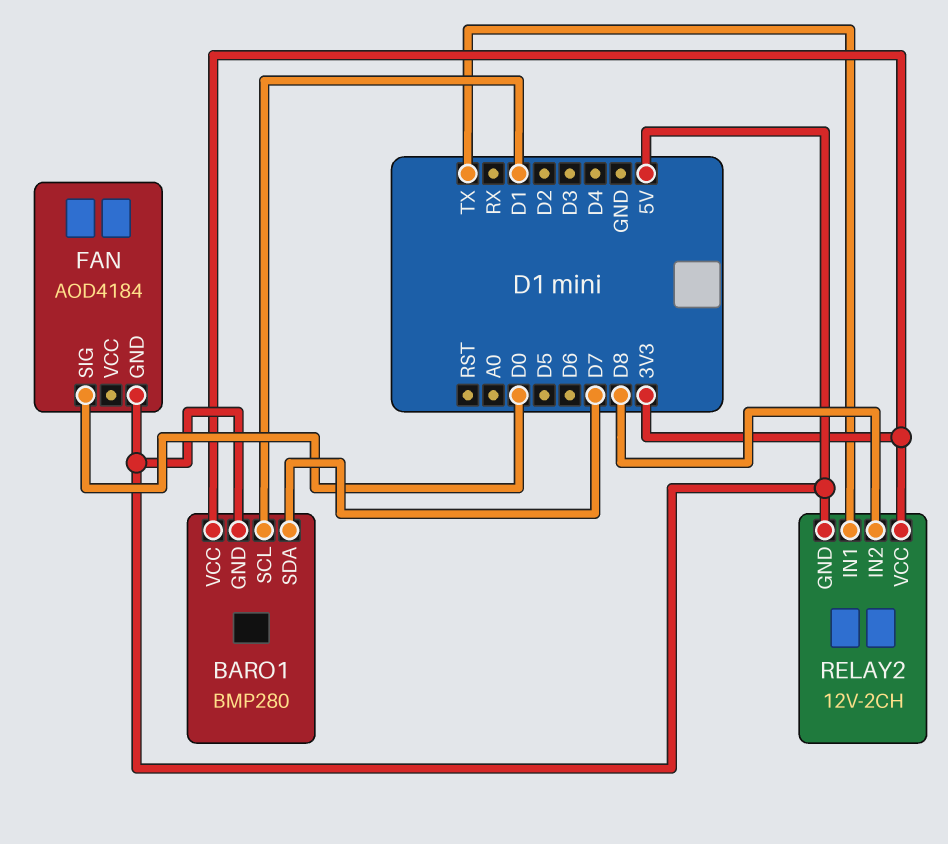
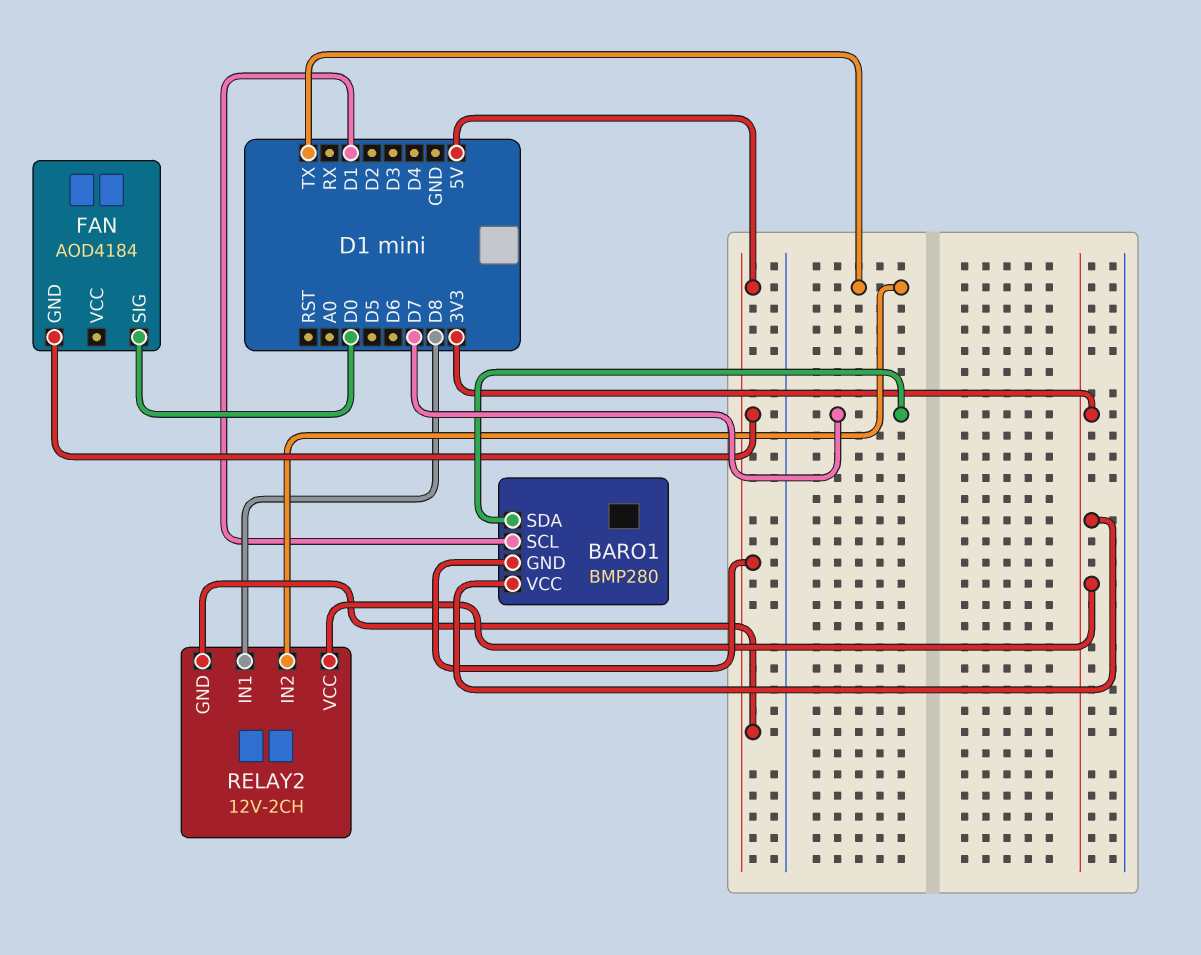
RELAY2 pin IN1: TX -> D8
RELAY2 pin IN2: D8 -> TX

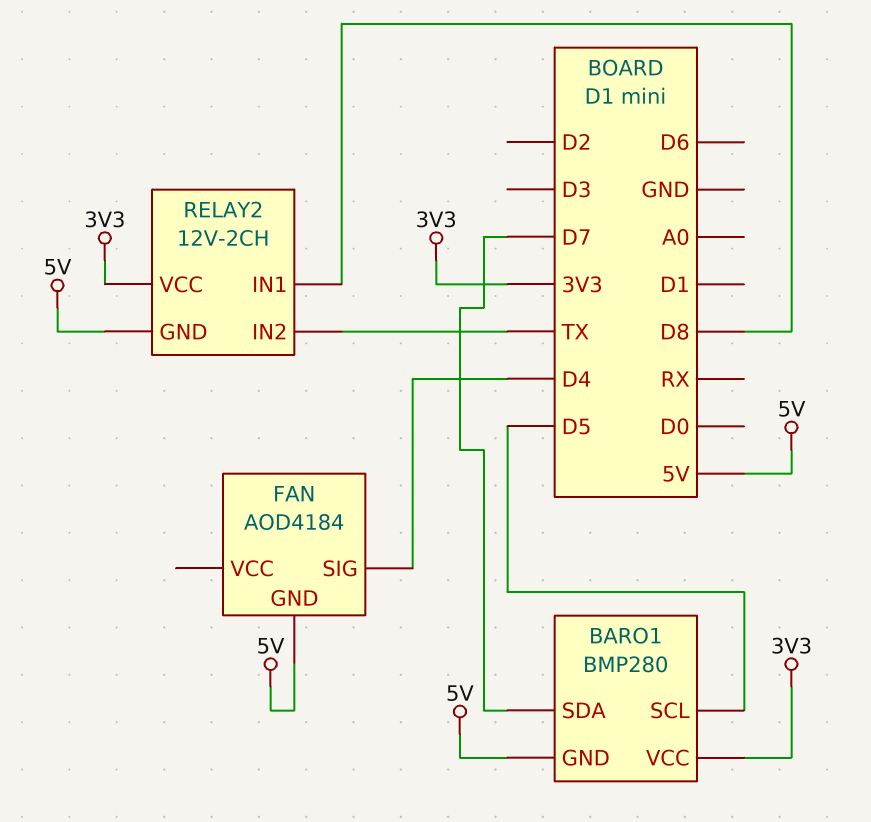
BARO1 pin SCL: D1 -> D5
FAN pin SIG: D0 -> D4

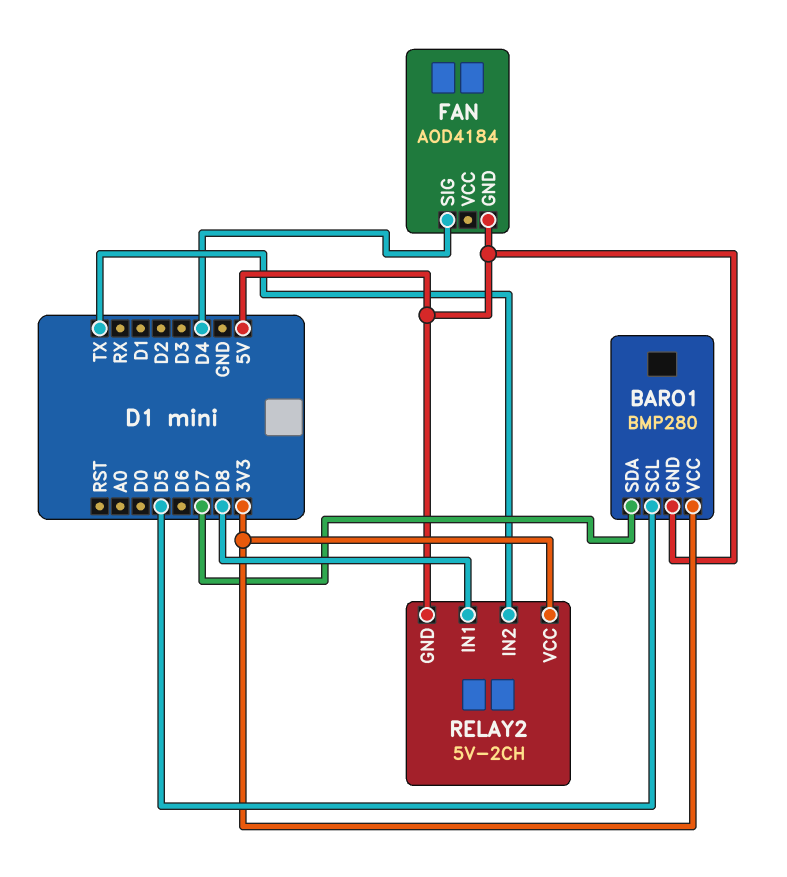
RELAY2: 12V-2CH -> 5V-2CH

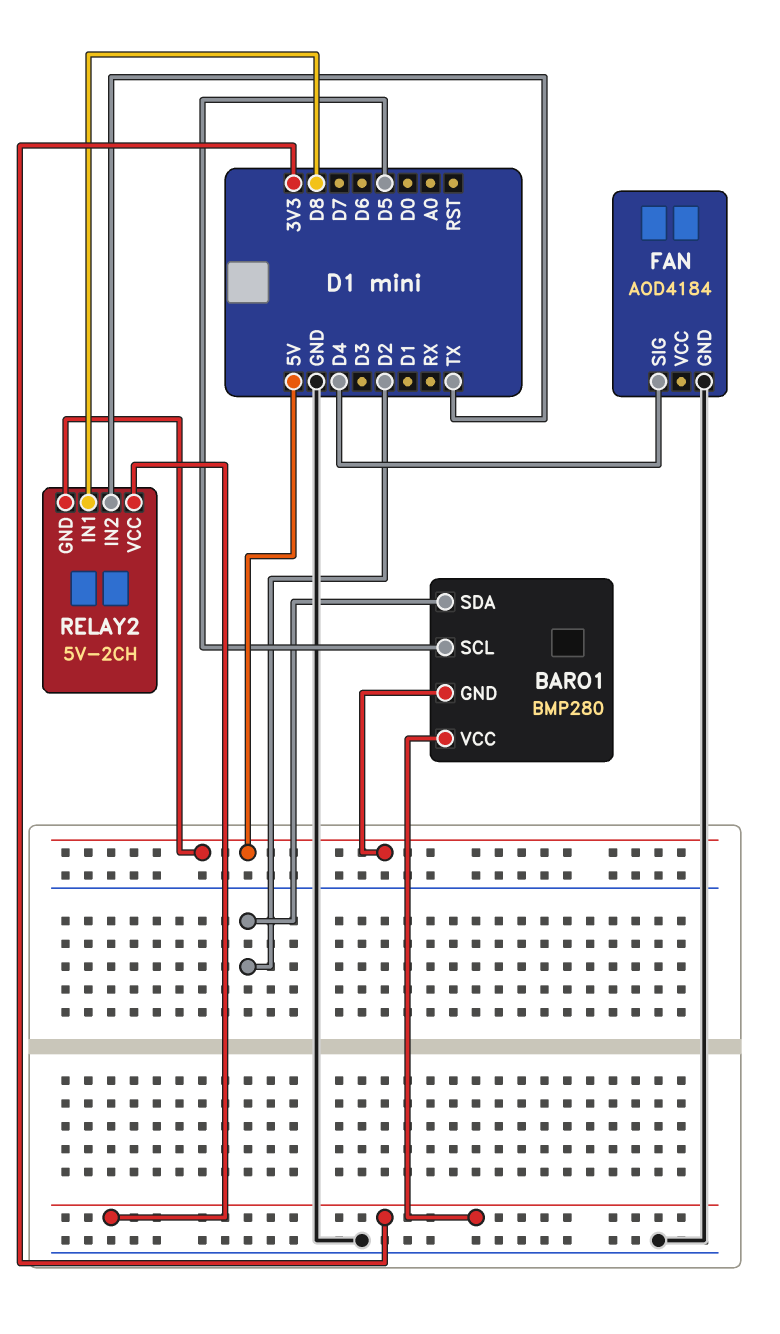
BARO1 pin SDA: D7 -> D2
FAN pin GND: 5V -> GND

